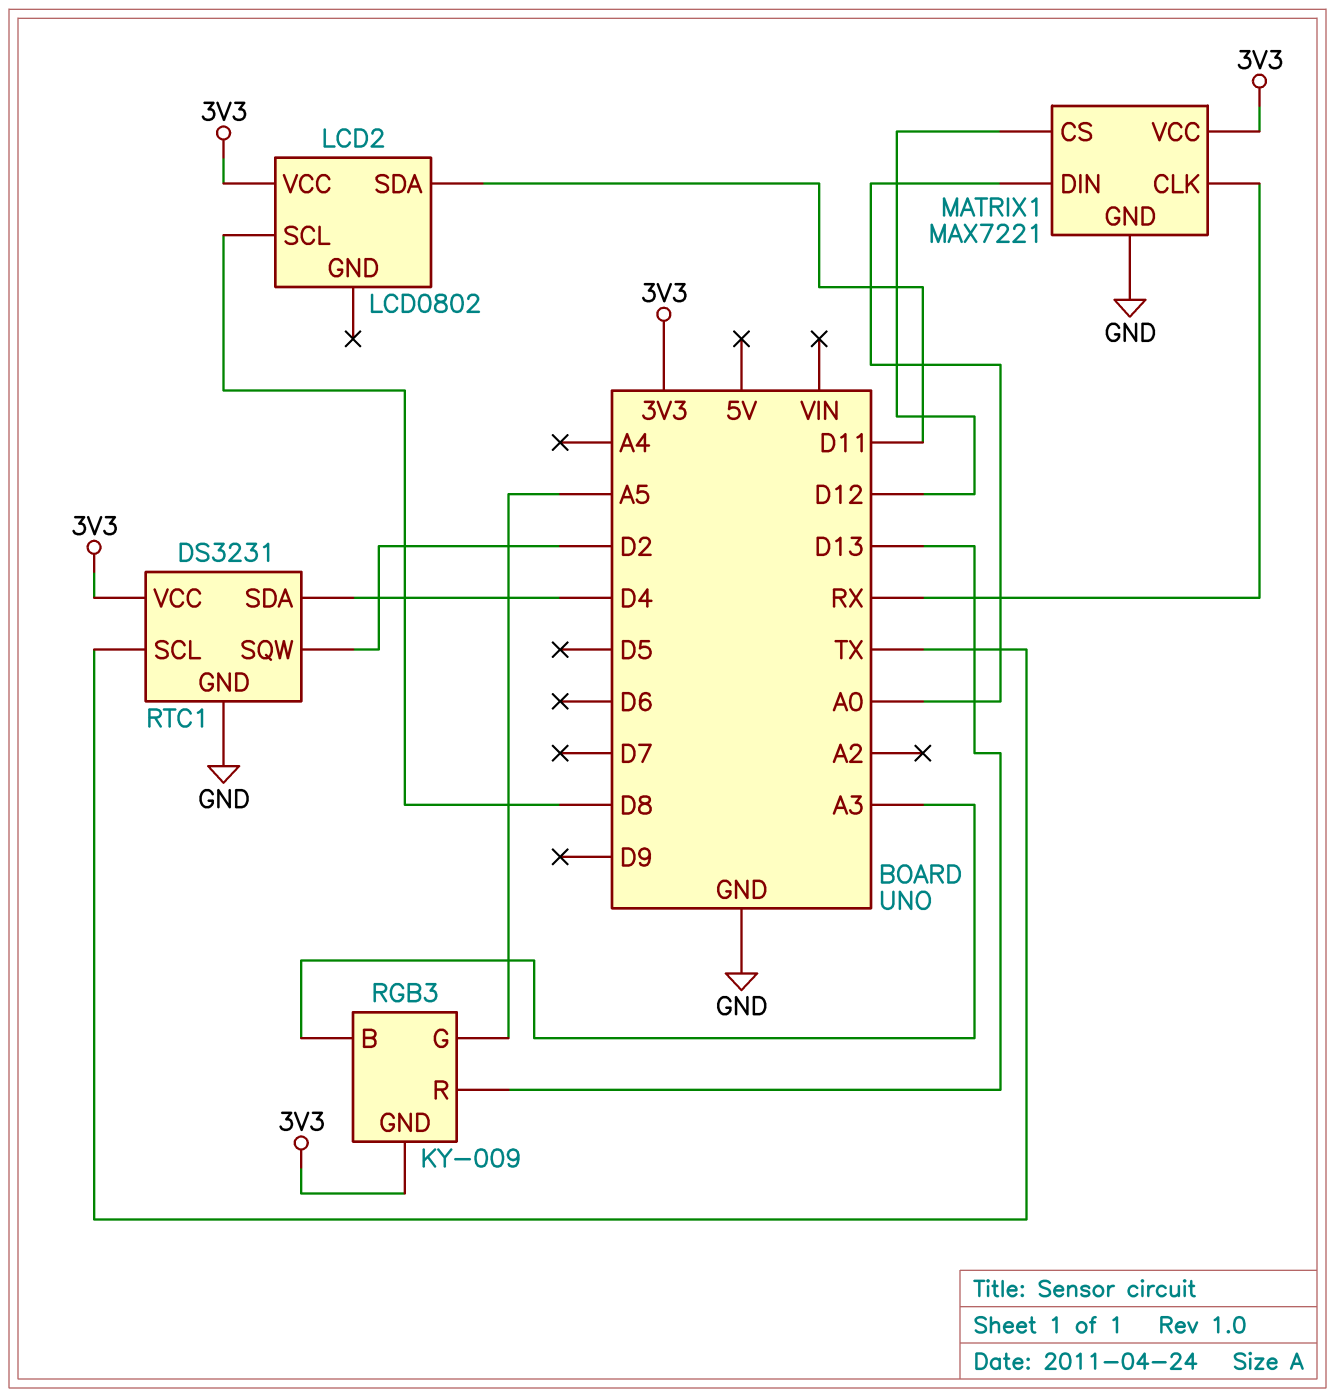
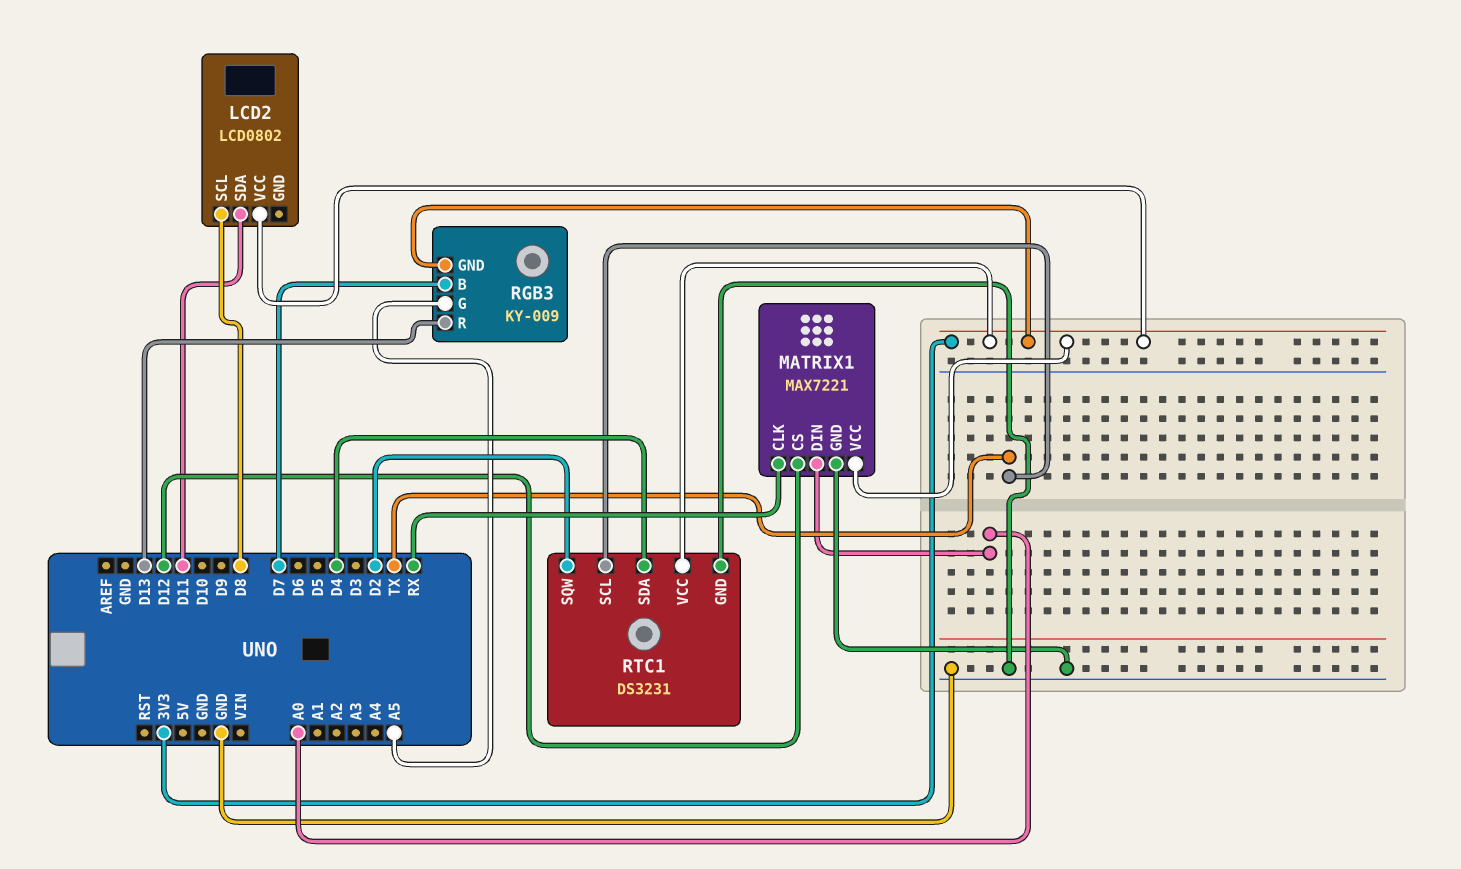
RGB3 pin B: A3 -> D7

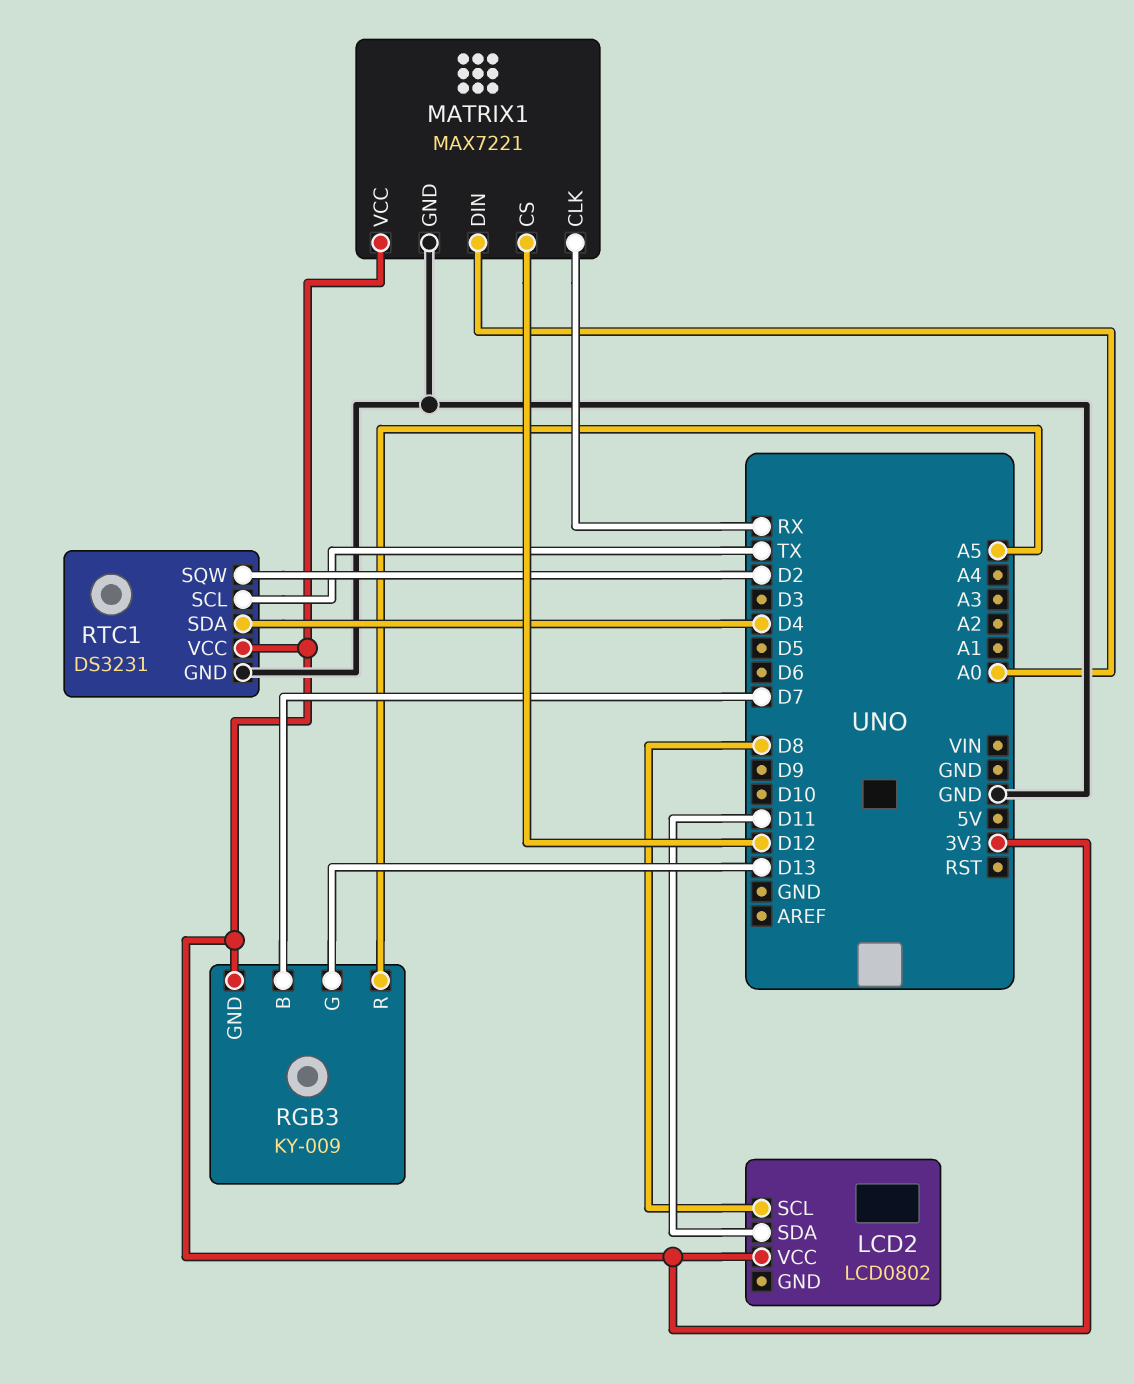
RGB3 pin G: A5 -> D13
RGB3 pin R: D13 -> A5

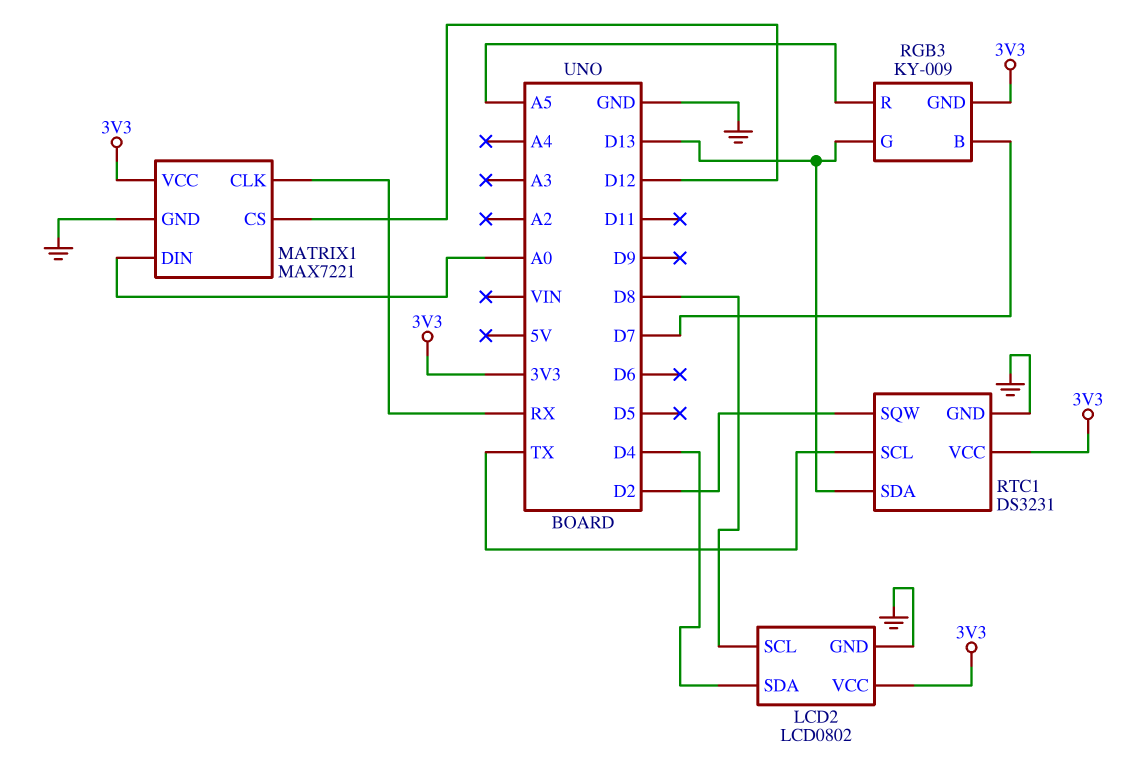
LCD2 pin GND: none -> GND
LCD2 pin SDA: D11 -> D4
RTC1 pin SDA: D4 -> D13

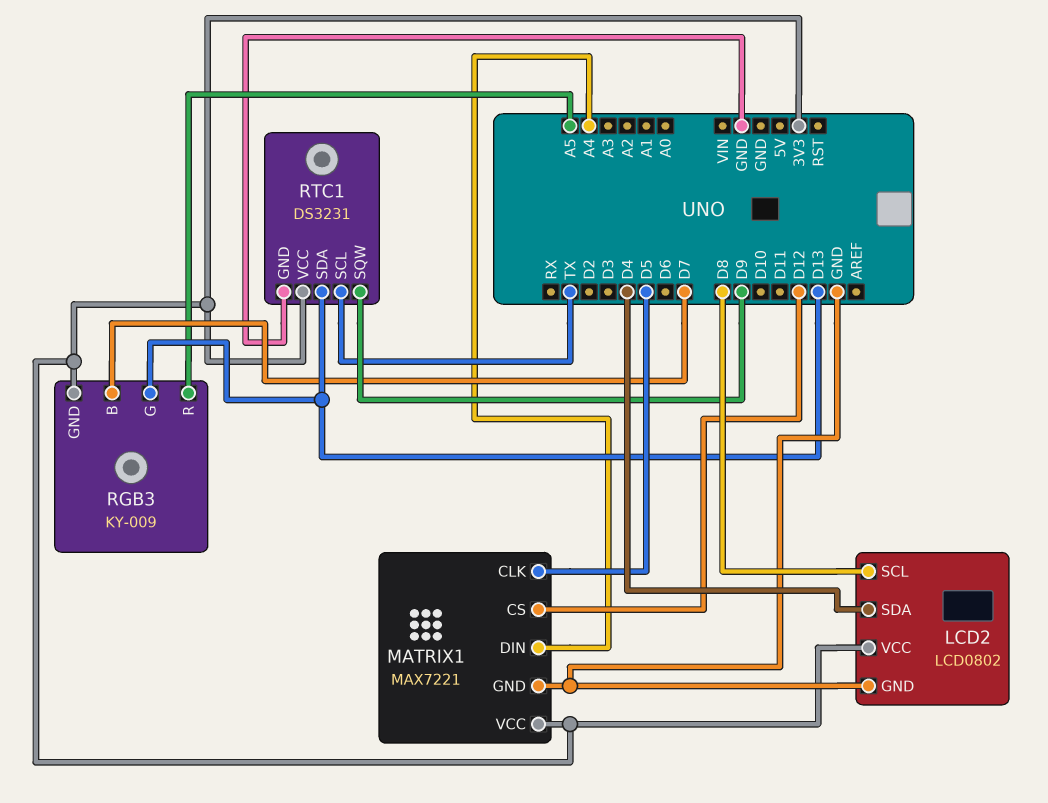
MATRIX1 pin CLK: RX -> D5
MATRIX1 pin DIN: A0 -> A4
RTC1 pin SQW: D2 -> D9

